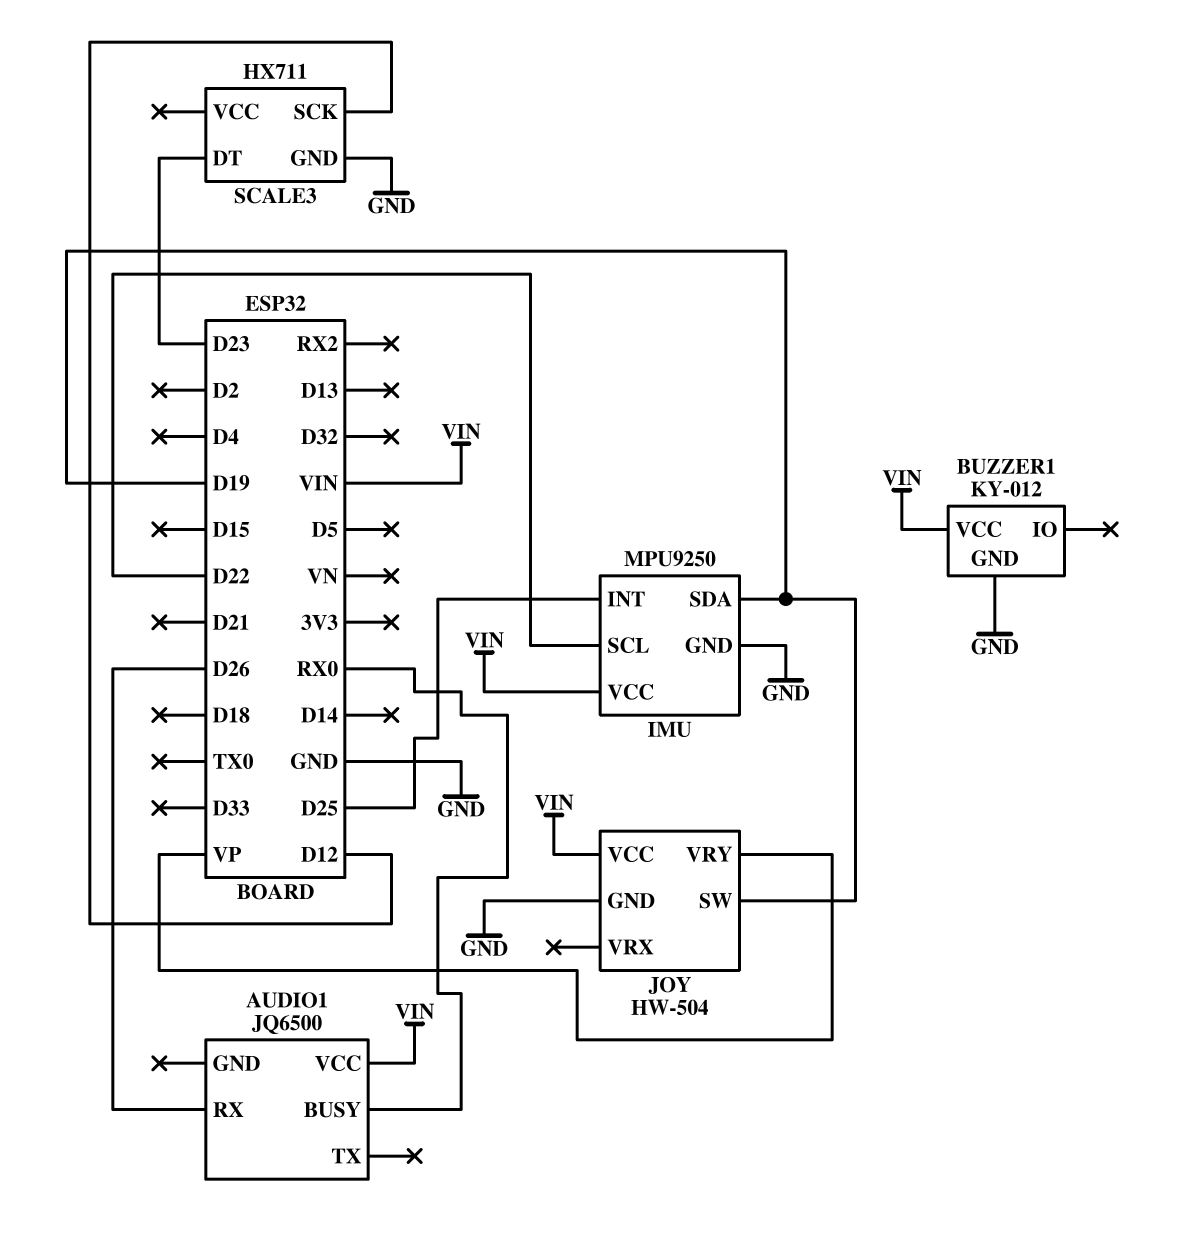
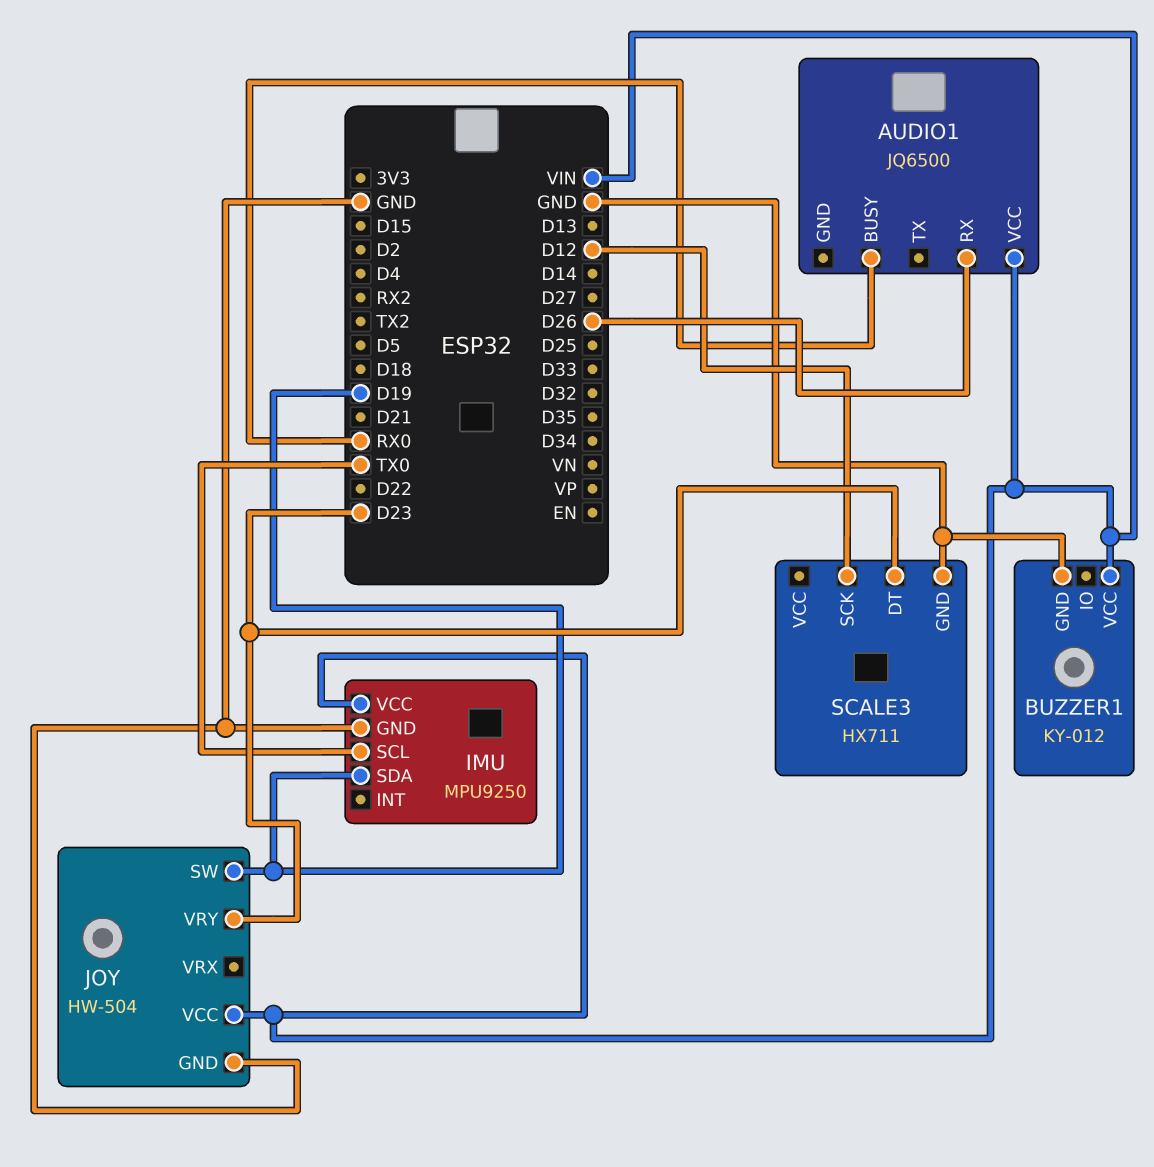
IMU pin INT: D25 -> none
IMU pin SCL: D22 -> TX0
JOY pin VRY: VP -> D23

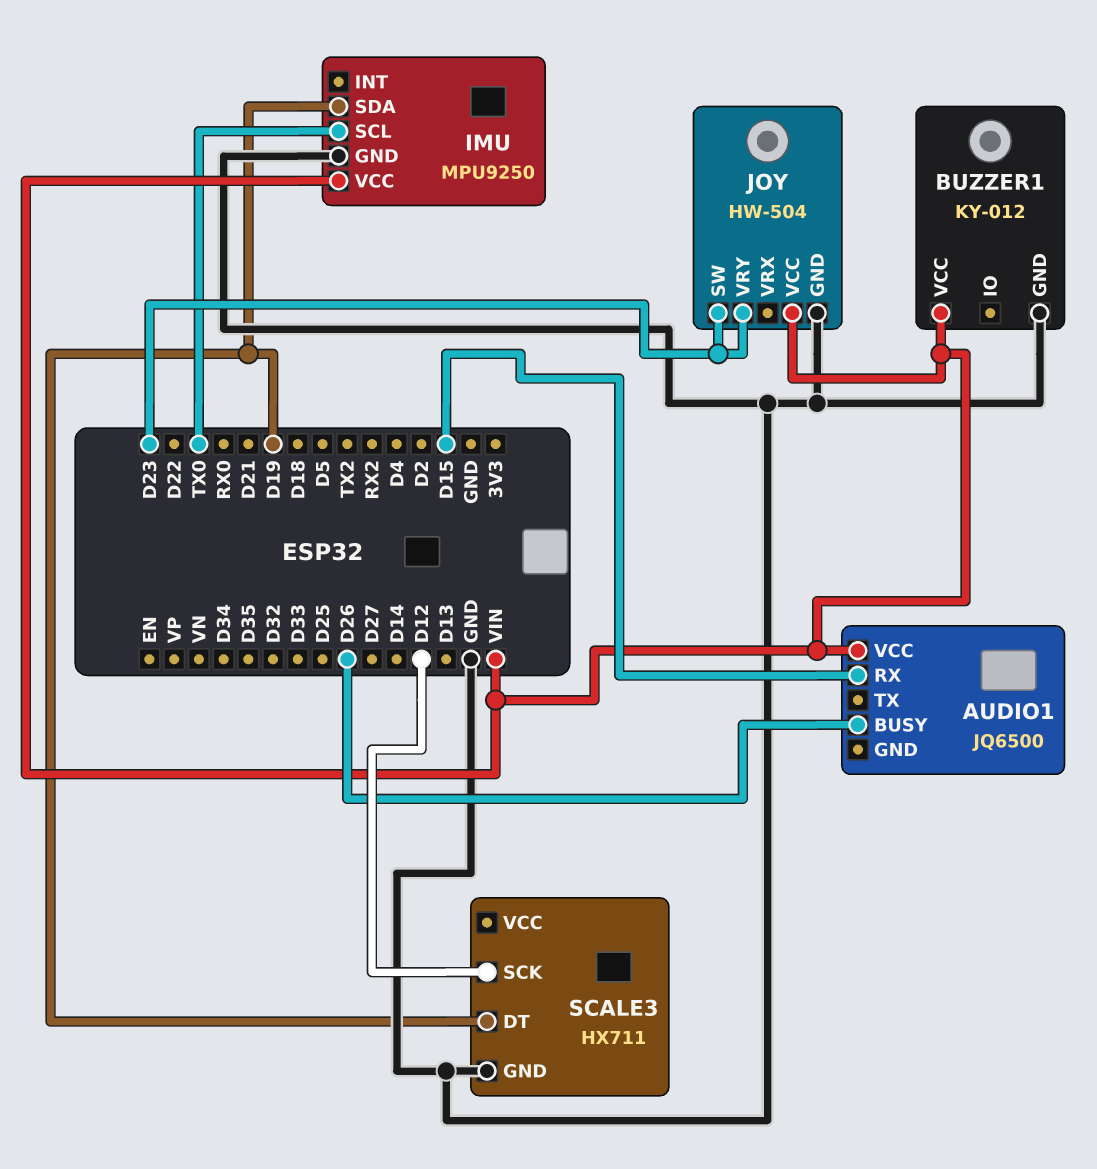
AUDIO1 pin BUSY: RX0 -> D26
AUDIO1 pin RX: D26 -> D15
JOY pin SW: D19 -> D23
SCALE3 pin DT: D23 -> D19

